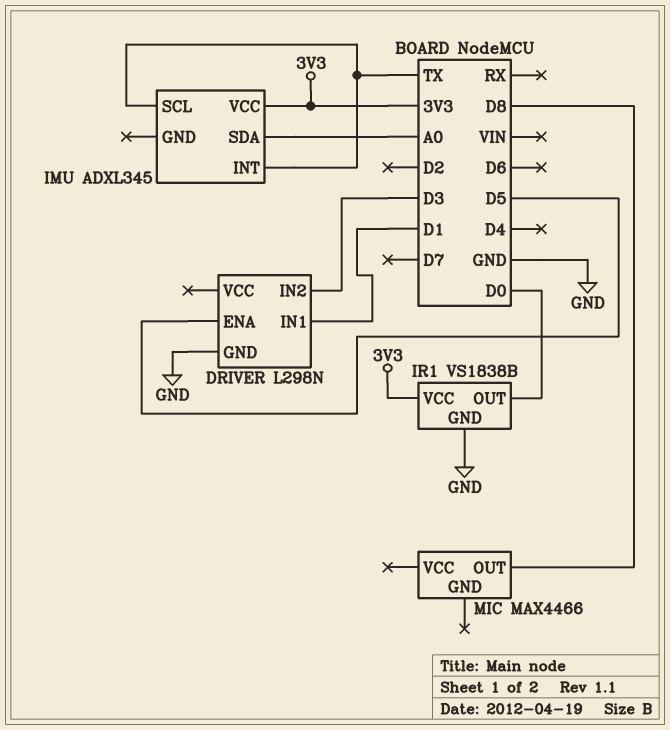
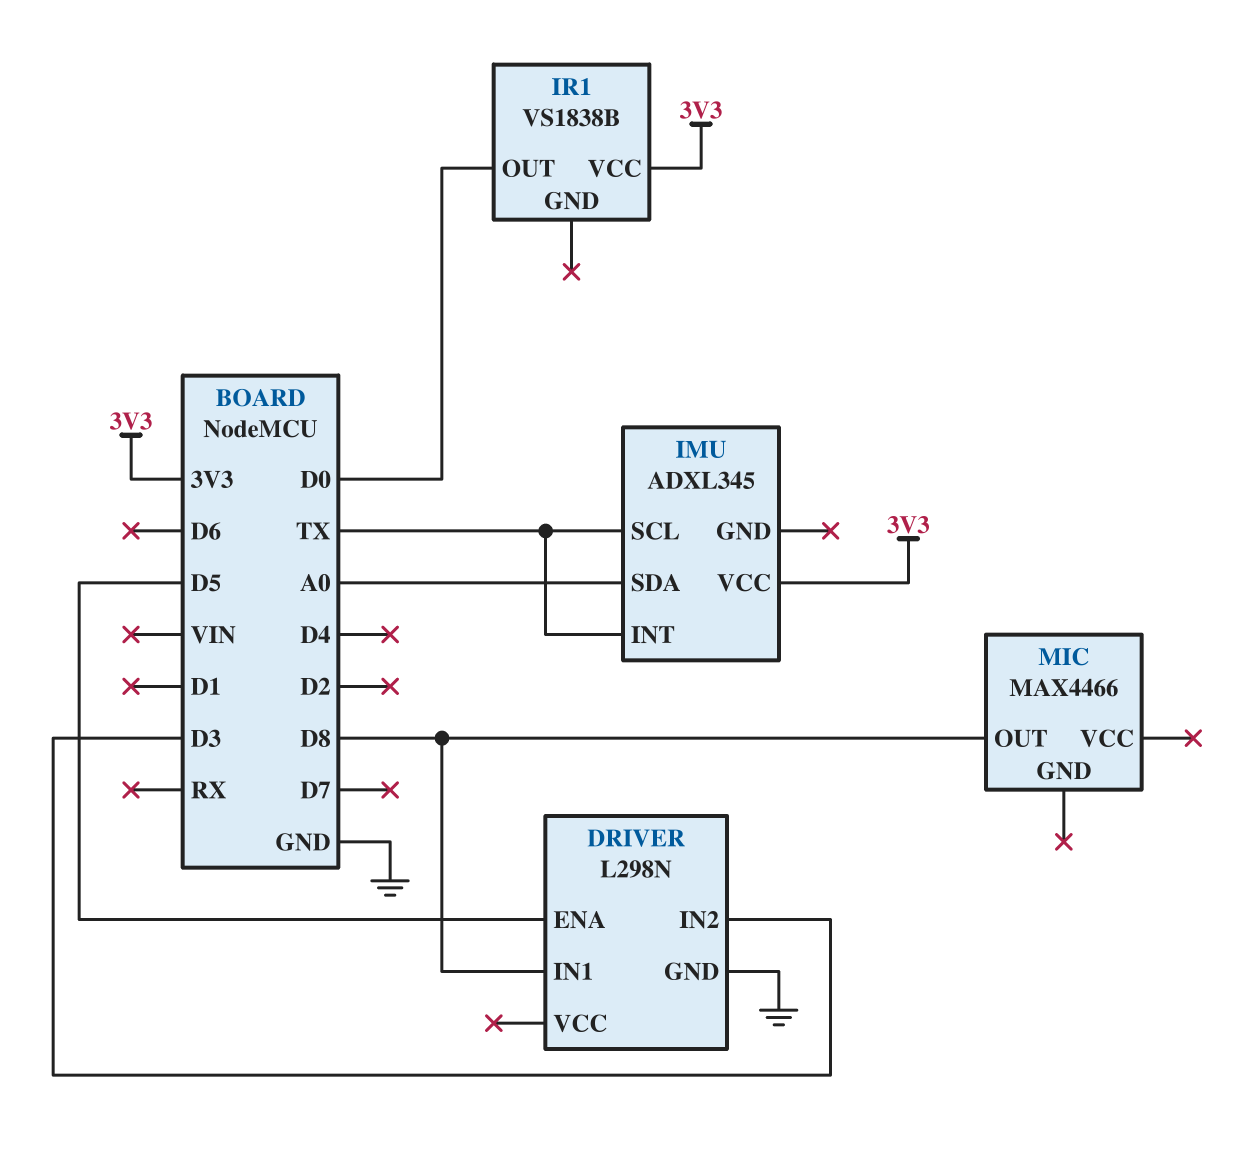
DRIVER pin IN1: D1 -> D8
IR1 pin GND: GND -> none

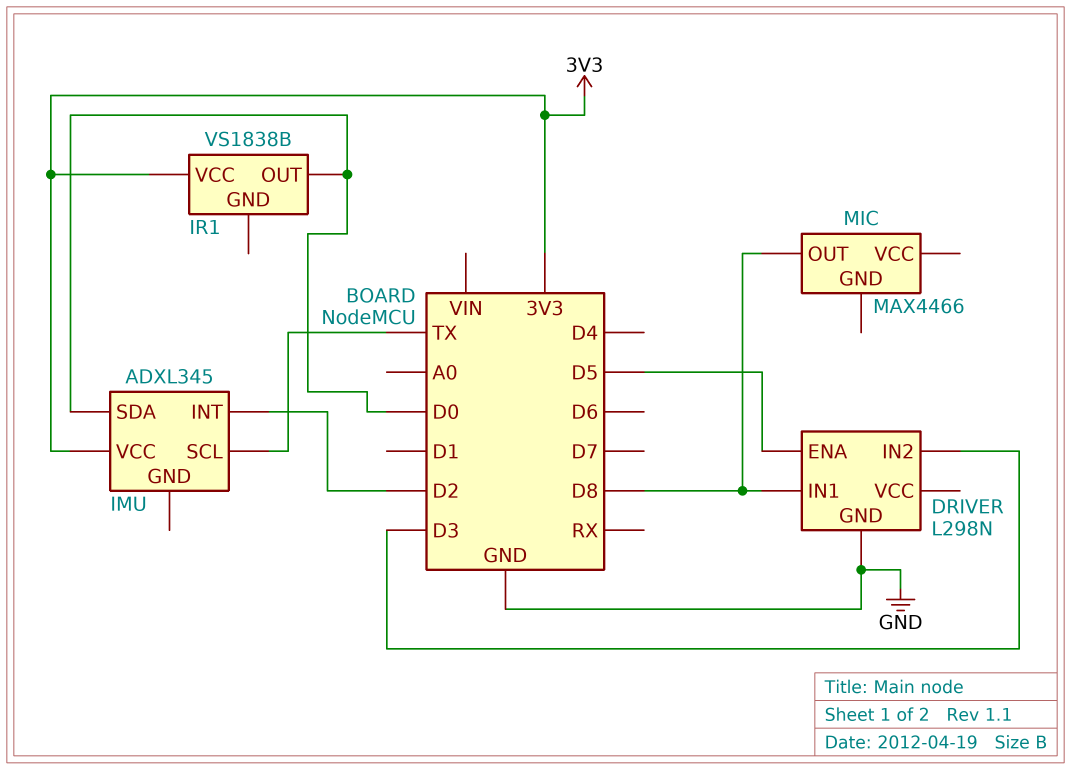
IMU pin INT: TX -> D2
IMU pin SDA: A0 -> D0

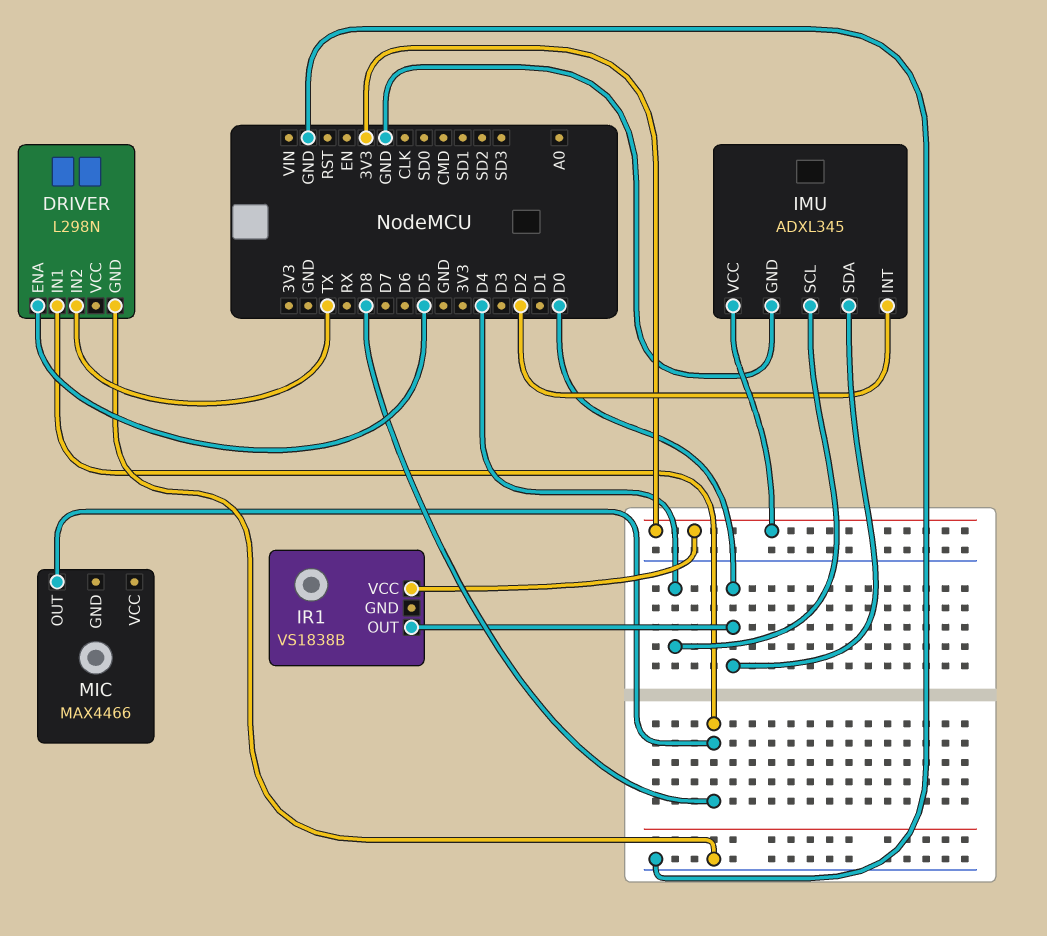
DRIVER pin IN2: D3 -> TX
IMU pin GND: none -> GND
IMU pin SCL: TX -> D4

